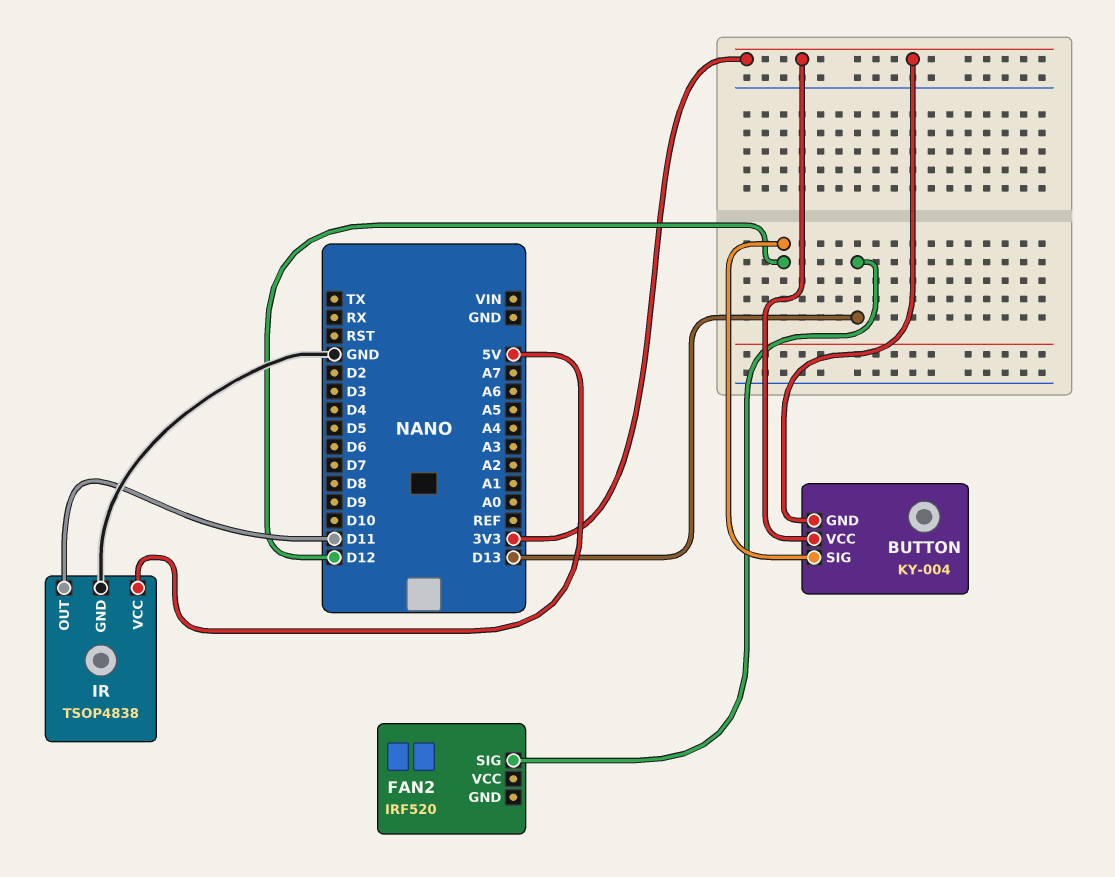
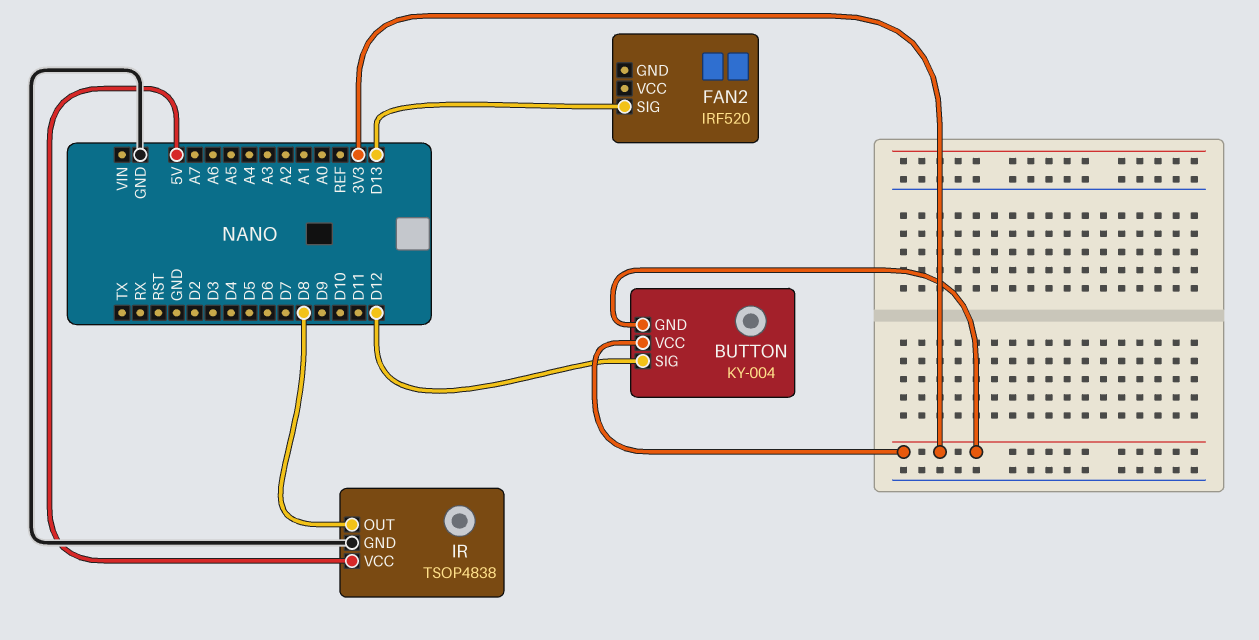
IR pin OUT: D11 -> D8

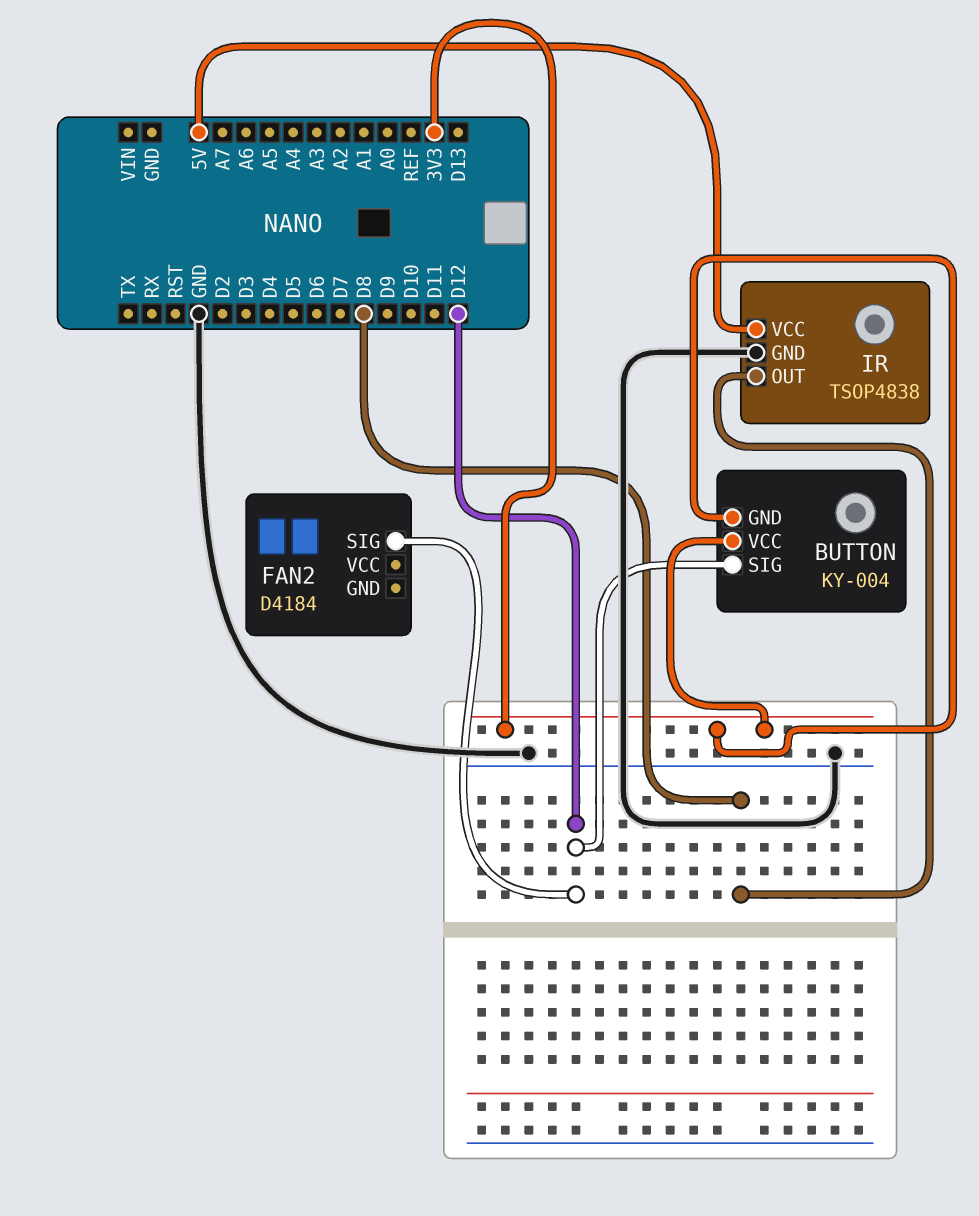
FAN2: IRF520 -> D4184
FAN2 pin SIG: D13 -> D12

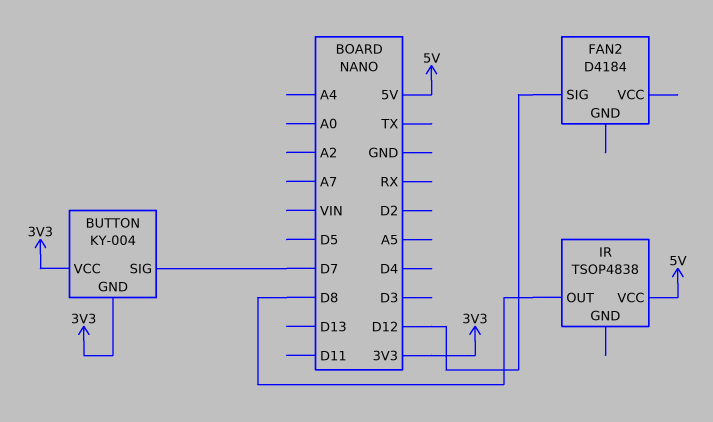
BUTTON pin SIG: D12 -> D7
IR pin GND: GND -> none

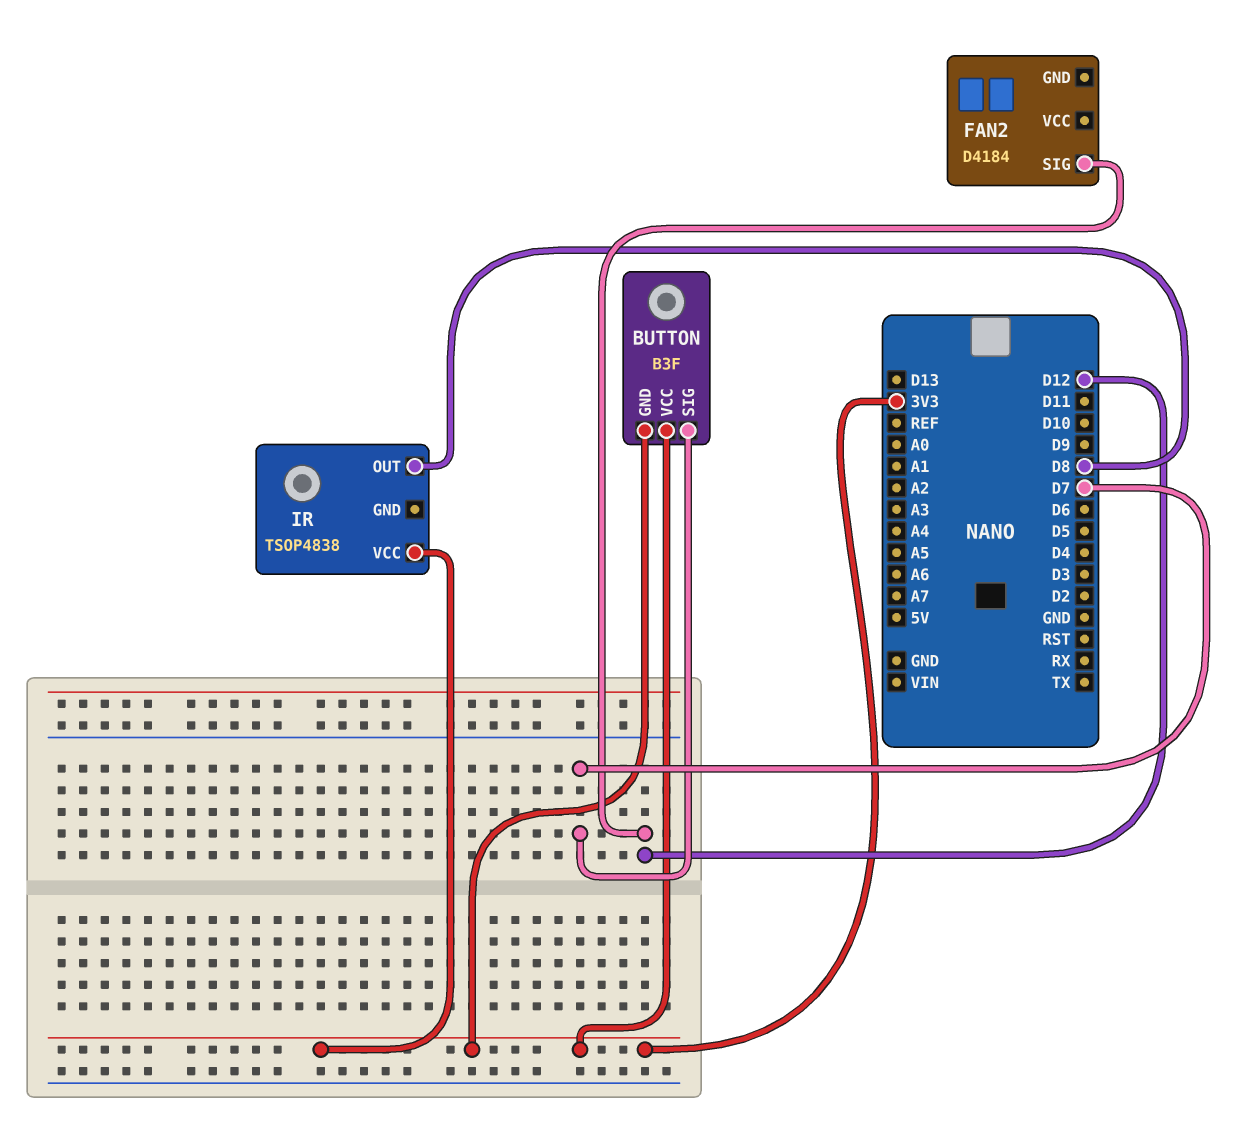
BUTTON: KY-004 -> B3F
IR pin VCC: 5V -> 3V3

